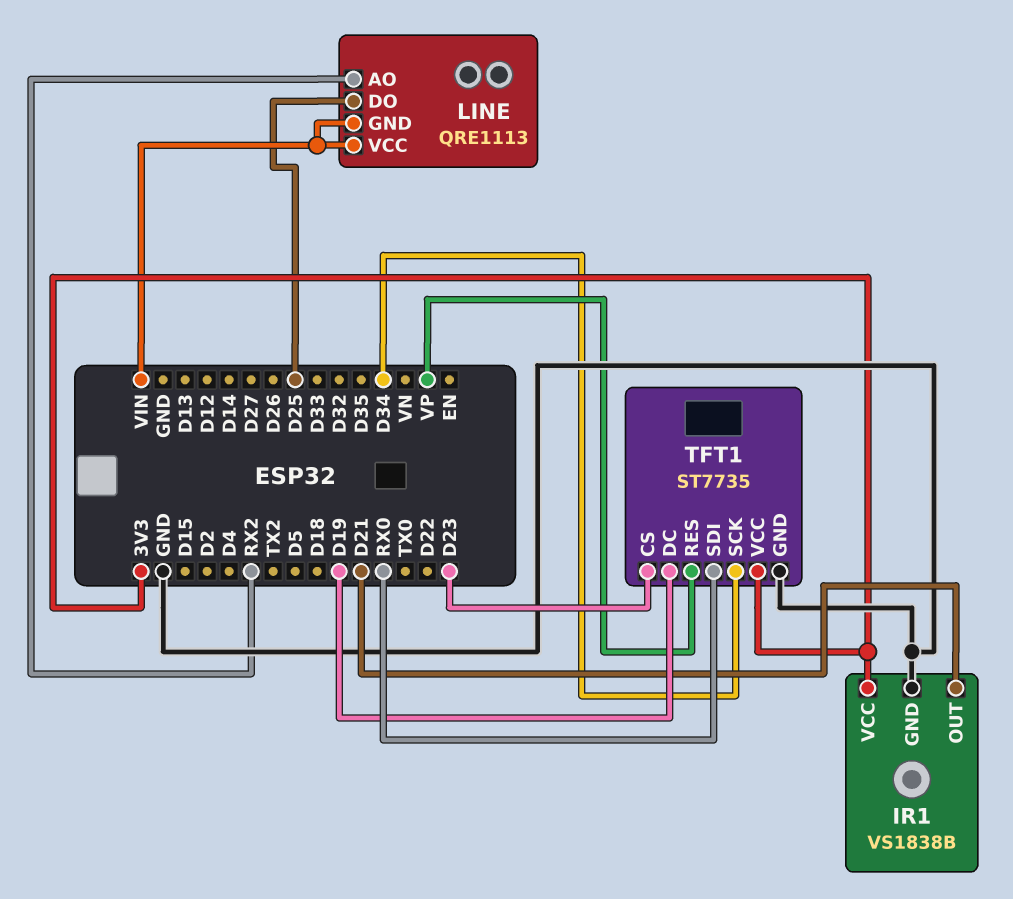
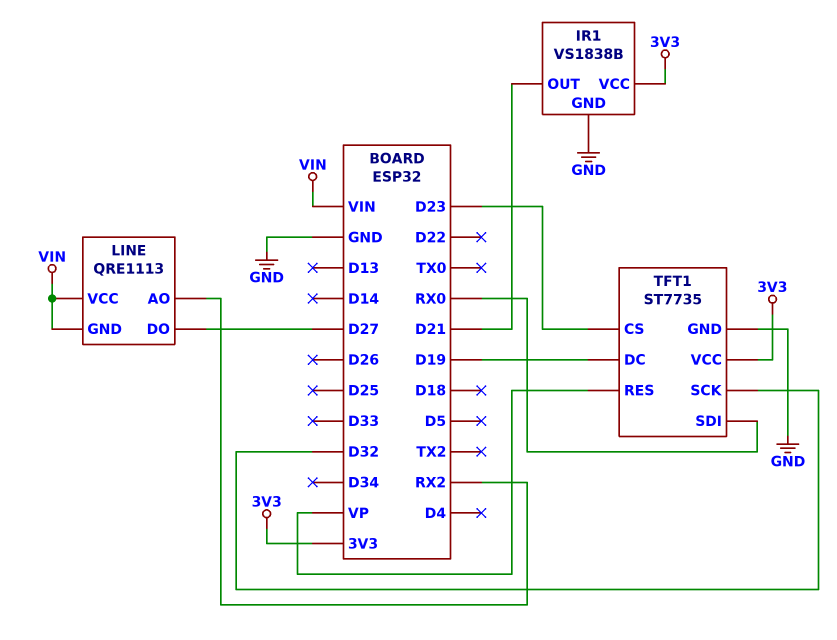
LINE pin DO: D25 -> D27
TFT1 pin SCK: D34 -> D32

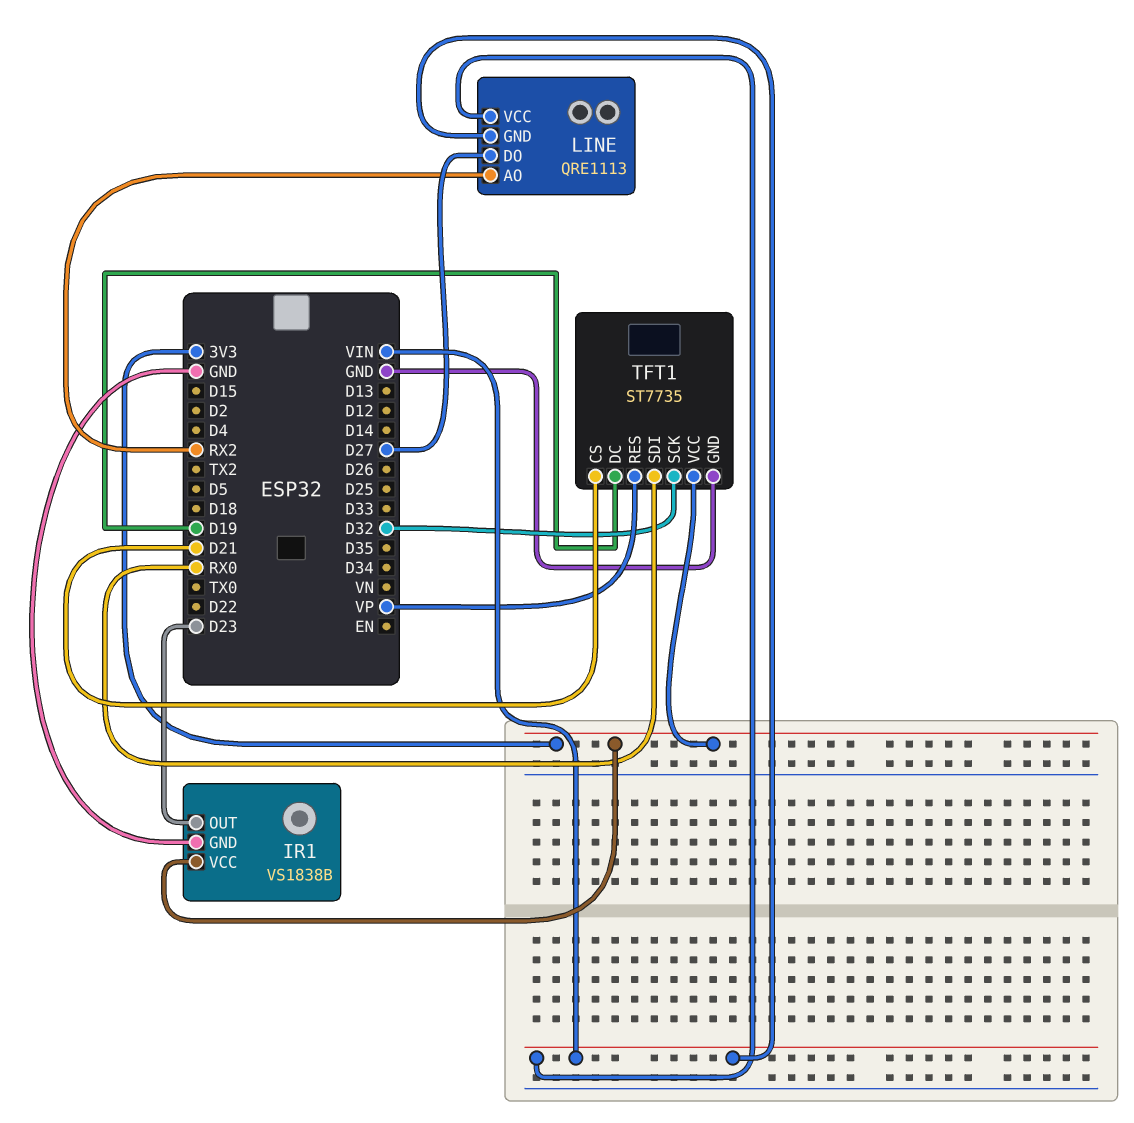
IR1 pin OUT: D21 -> D23
TFT1 pin CS: D23 -> D21

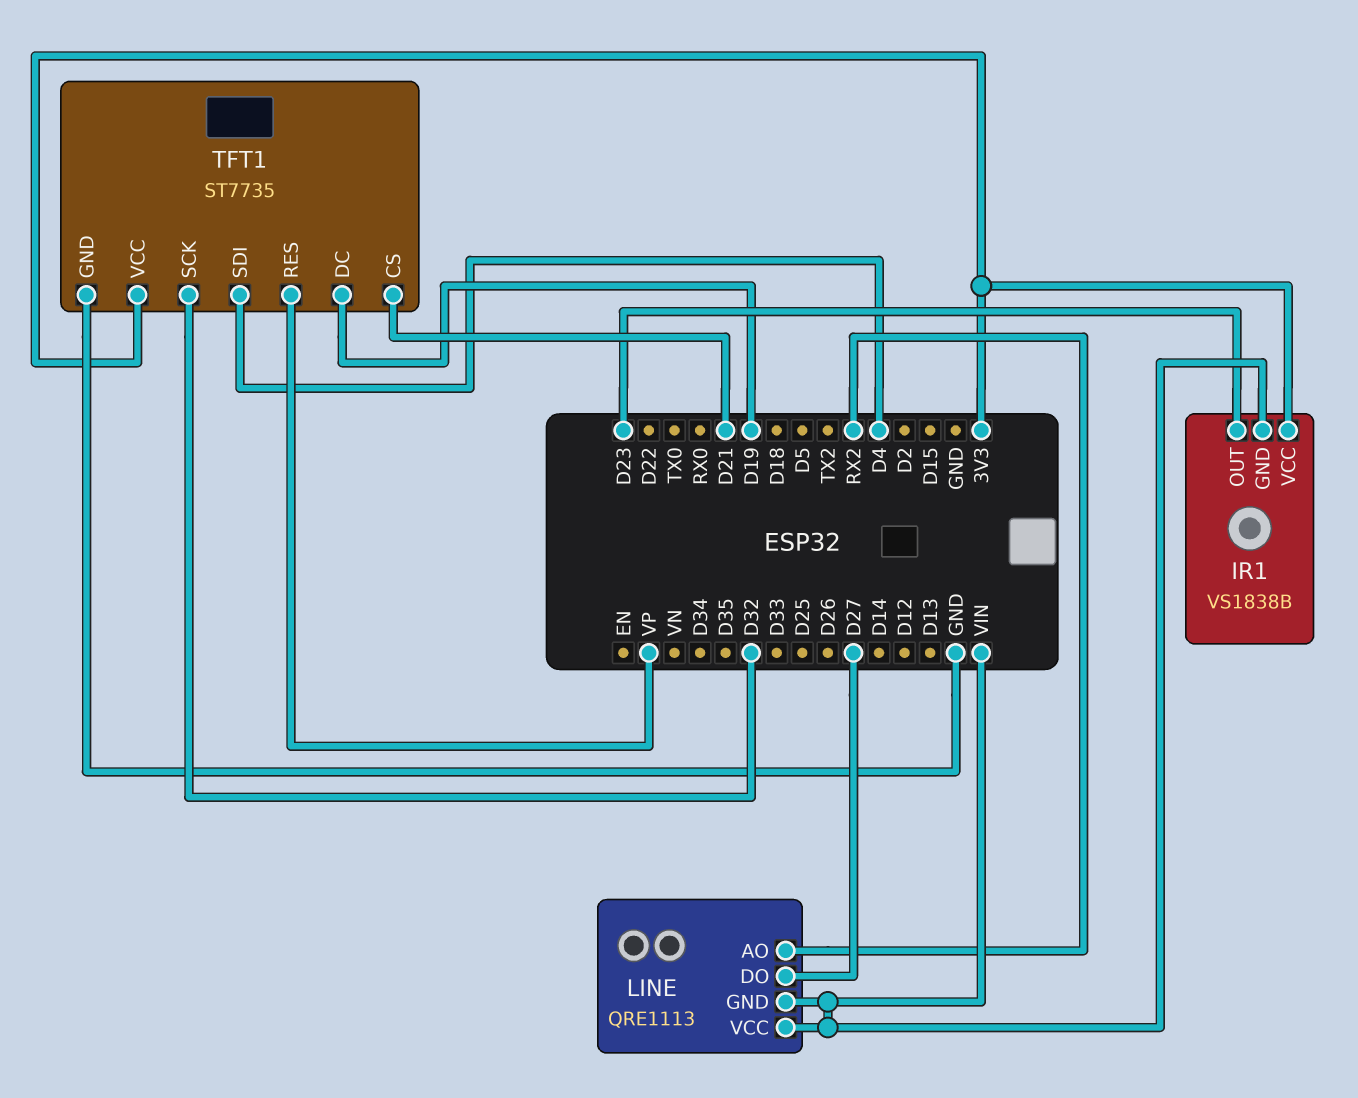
IR1 pin GND: GND -> VIN
TFT1 pin SDI: RX0 -> D4

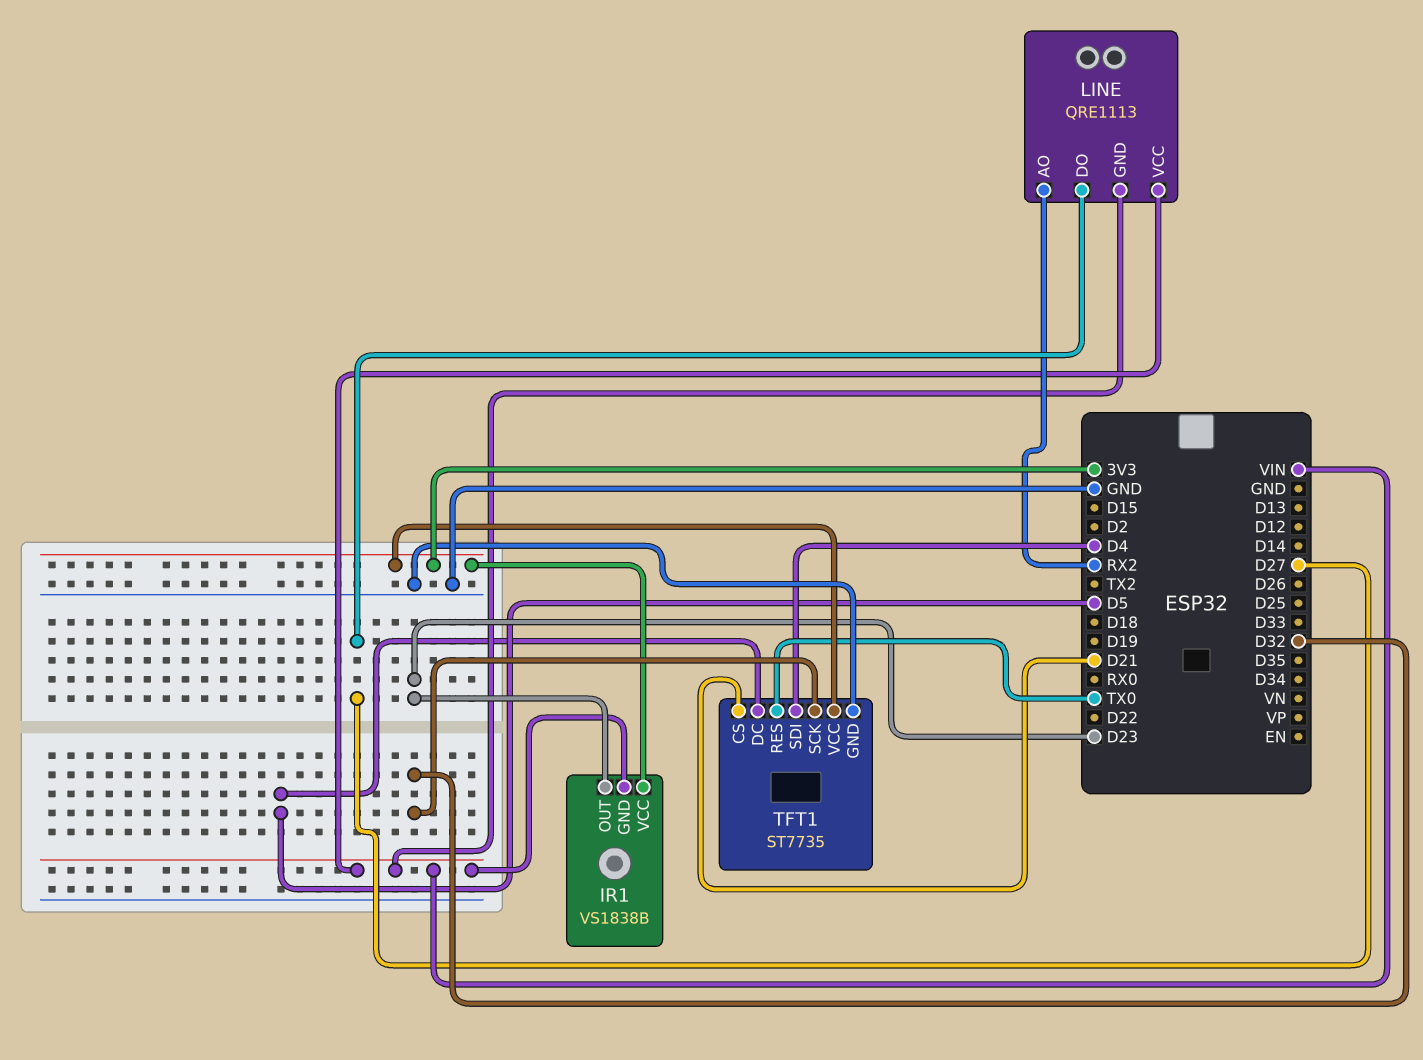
TFT1 pin DC: D19 -> D5
TFT1 pin RES: VP -> TX0

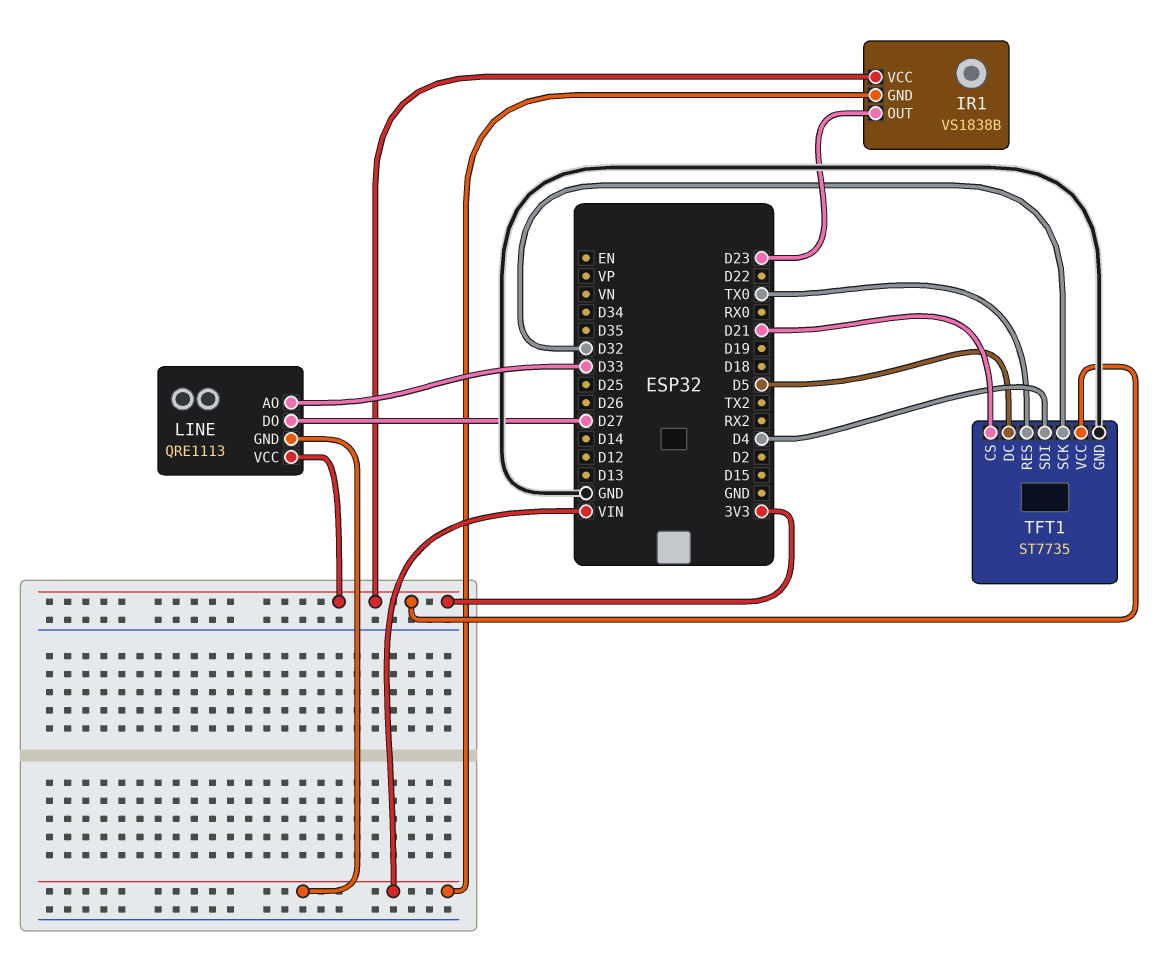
LINE pin AO: RX2 -> D33
LINE pin VCC: VIN -> 3V3

